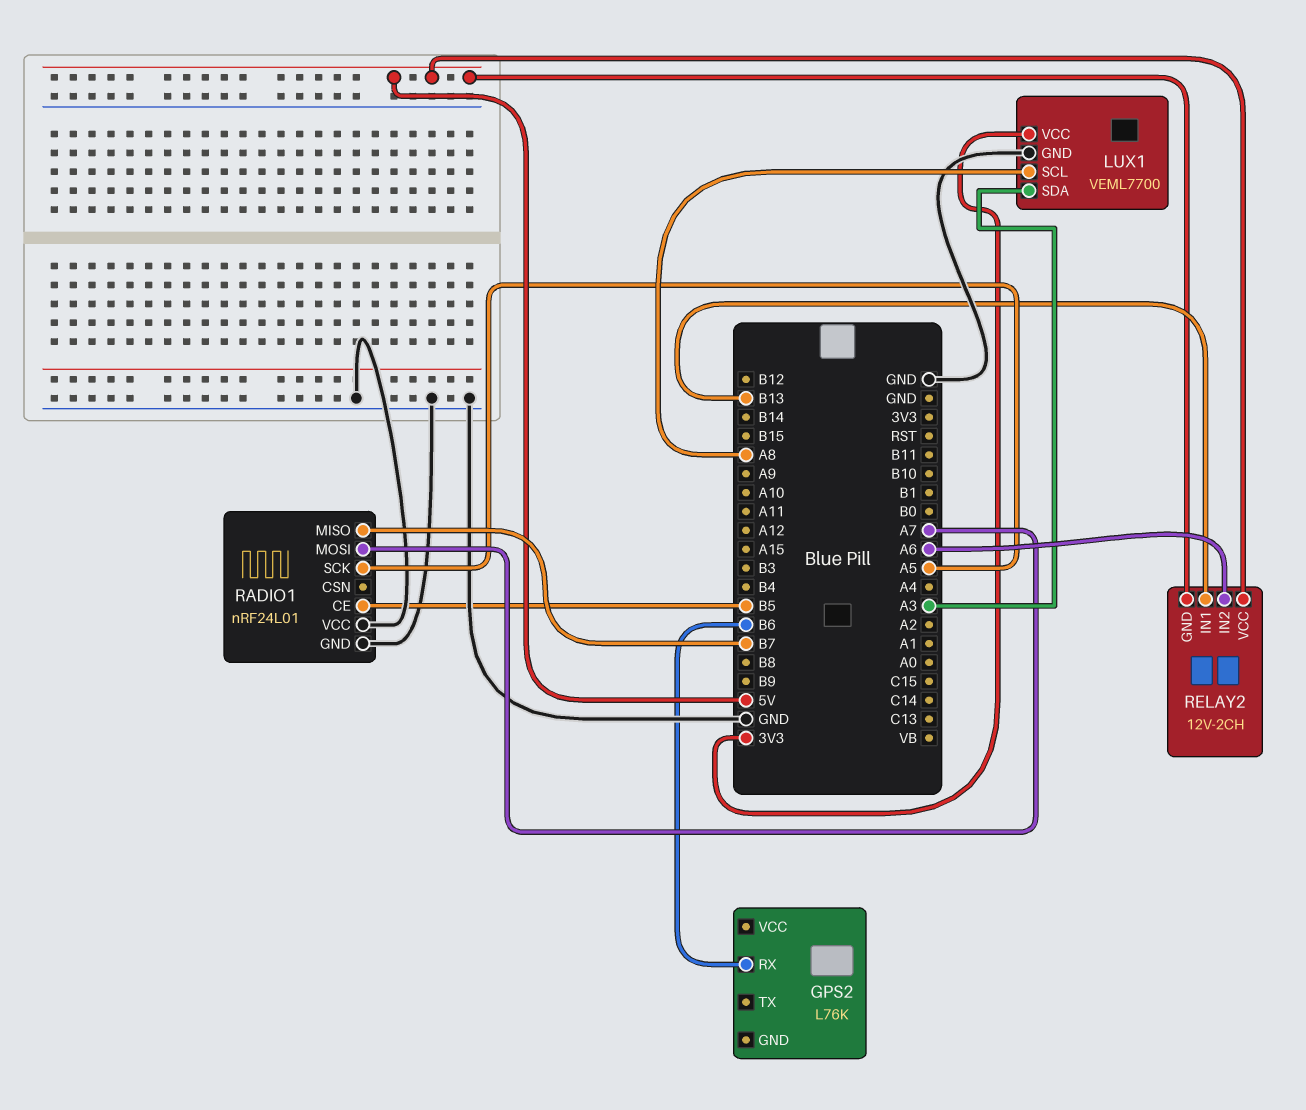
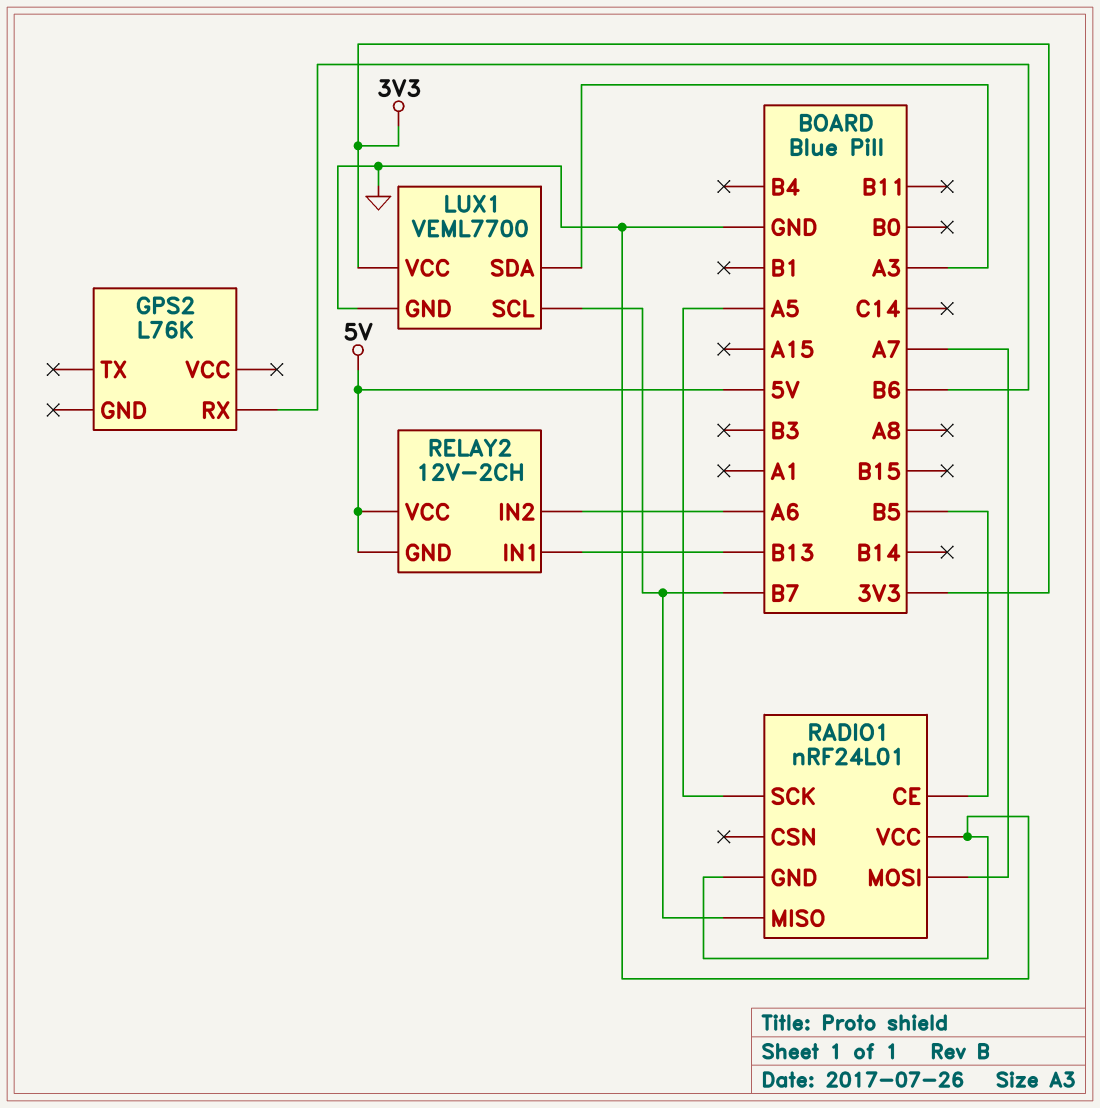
LUX1 pin SCL: A8 -> B7

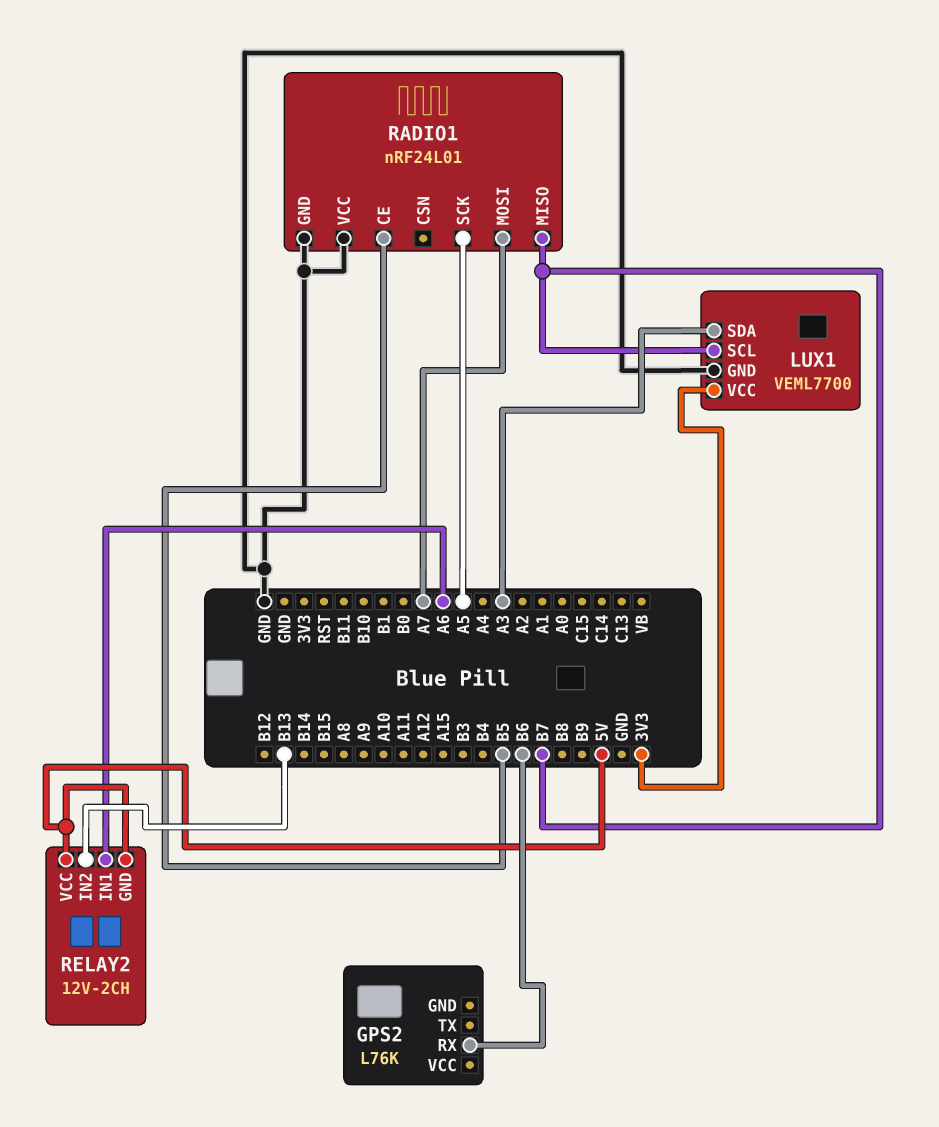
RELAY2 pin IN1: B13 -> A6
RELAY2 pin IN2: A6 -> B13

